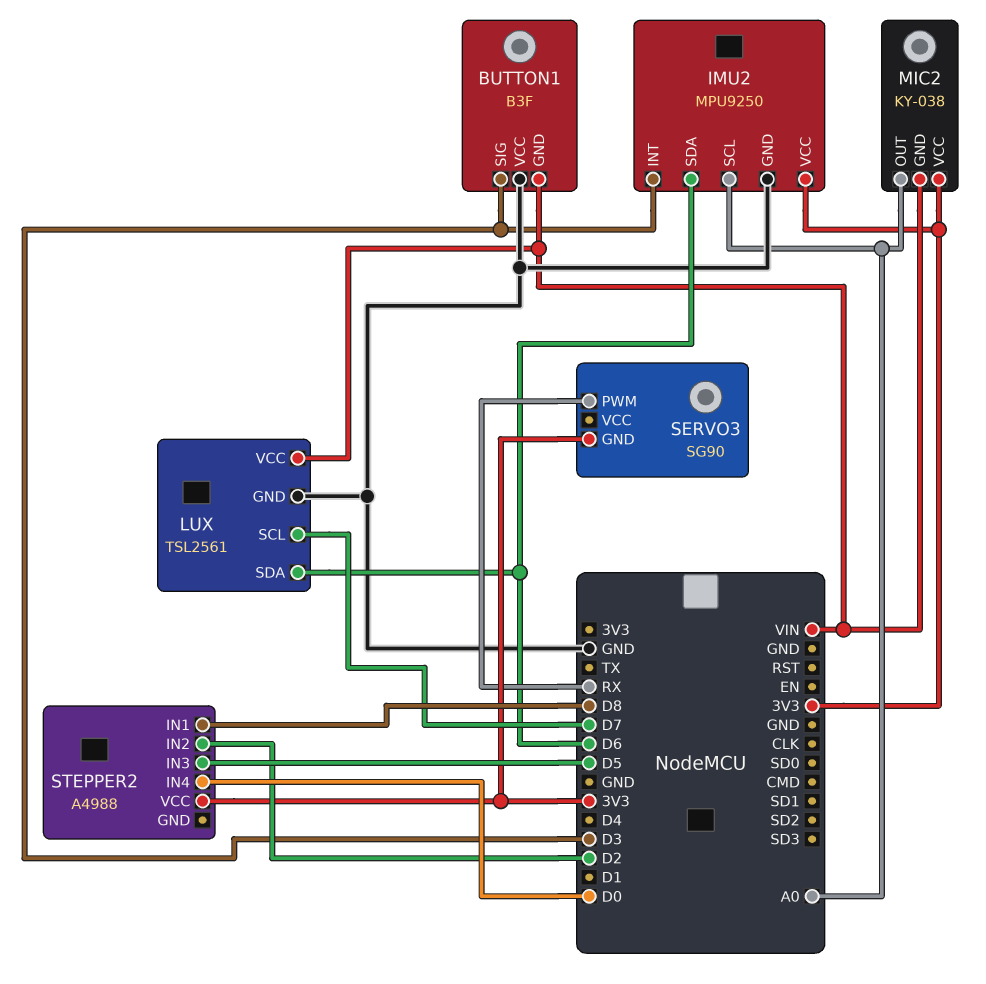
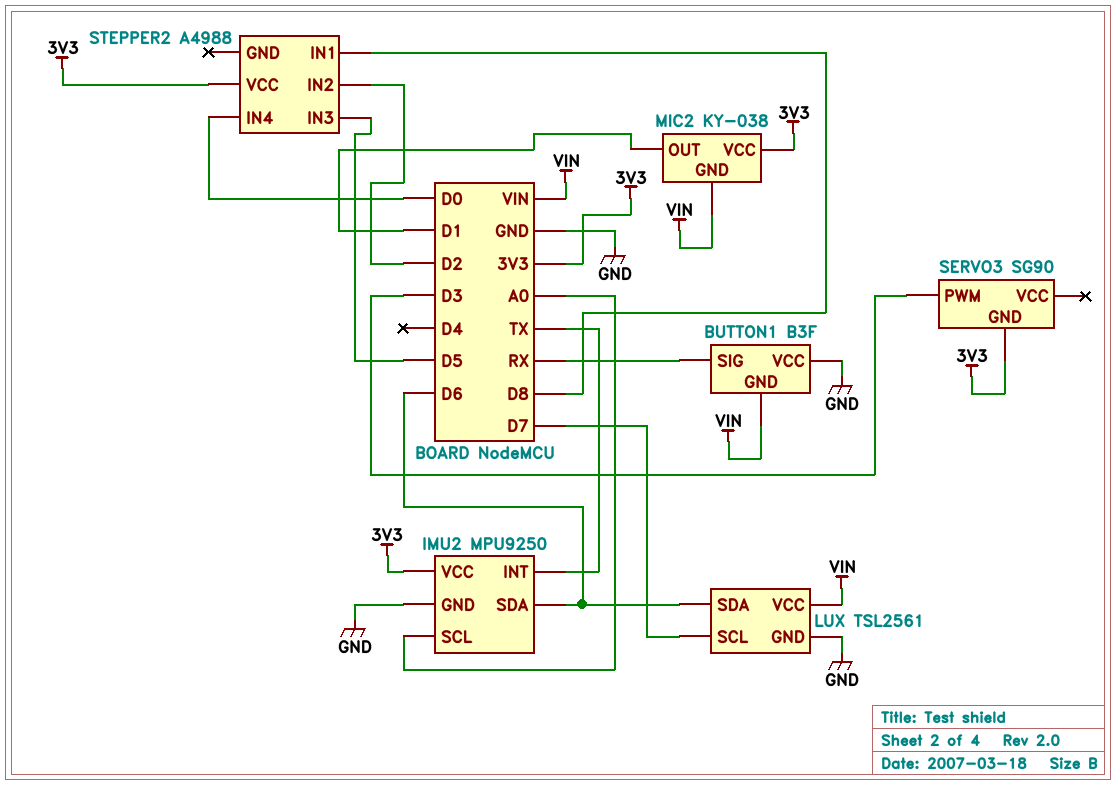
BUTTON1 pin SIG: D3 -> RX
IMU2 pin INT: D3 -> TX
MIC2 pin OUT: A0 -> D1
SERVO3 pin PWM: RX -> D3

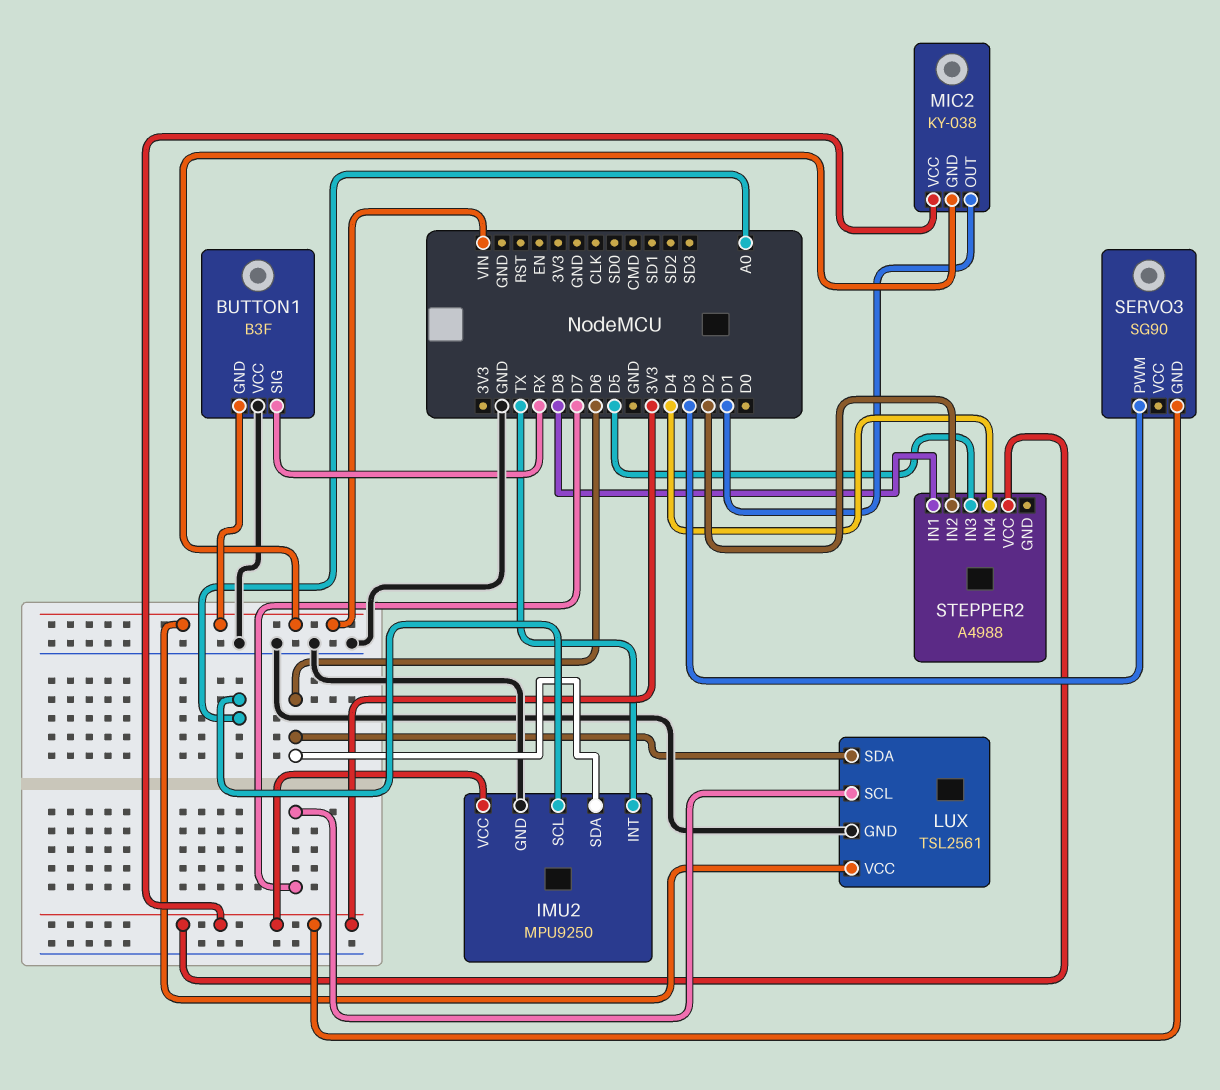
STEPPER2 pin IN4: D0 -> D4

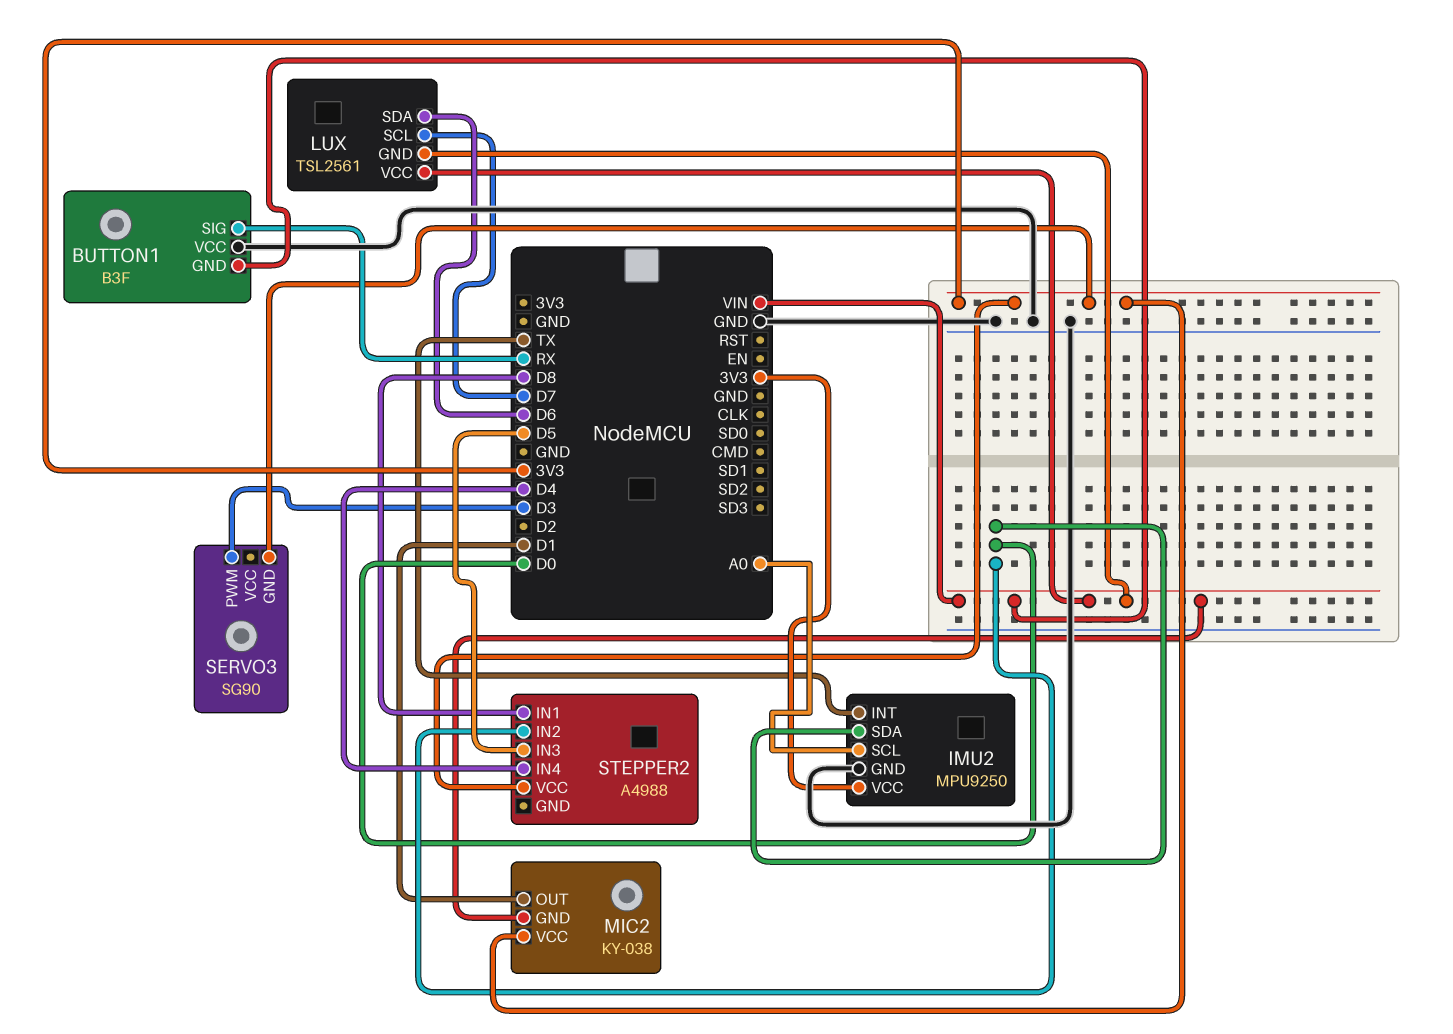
IMU2 pin SDA: D6 -> D0
LUX pin GND: GND -> VIN
STEPPER2 pin IN2: D2 -> D0

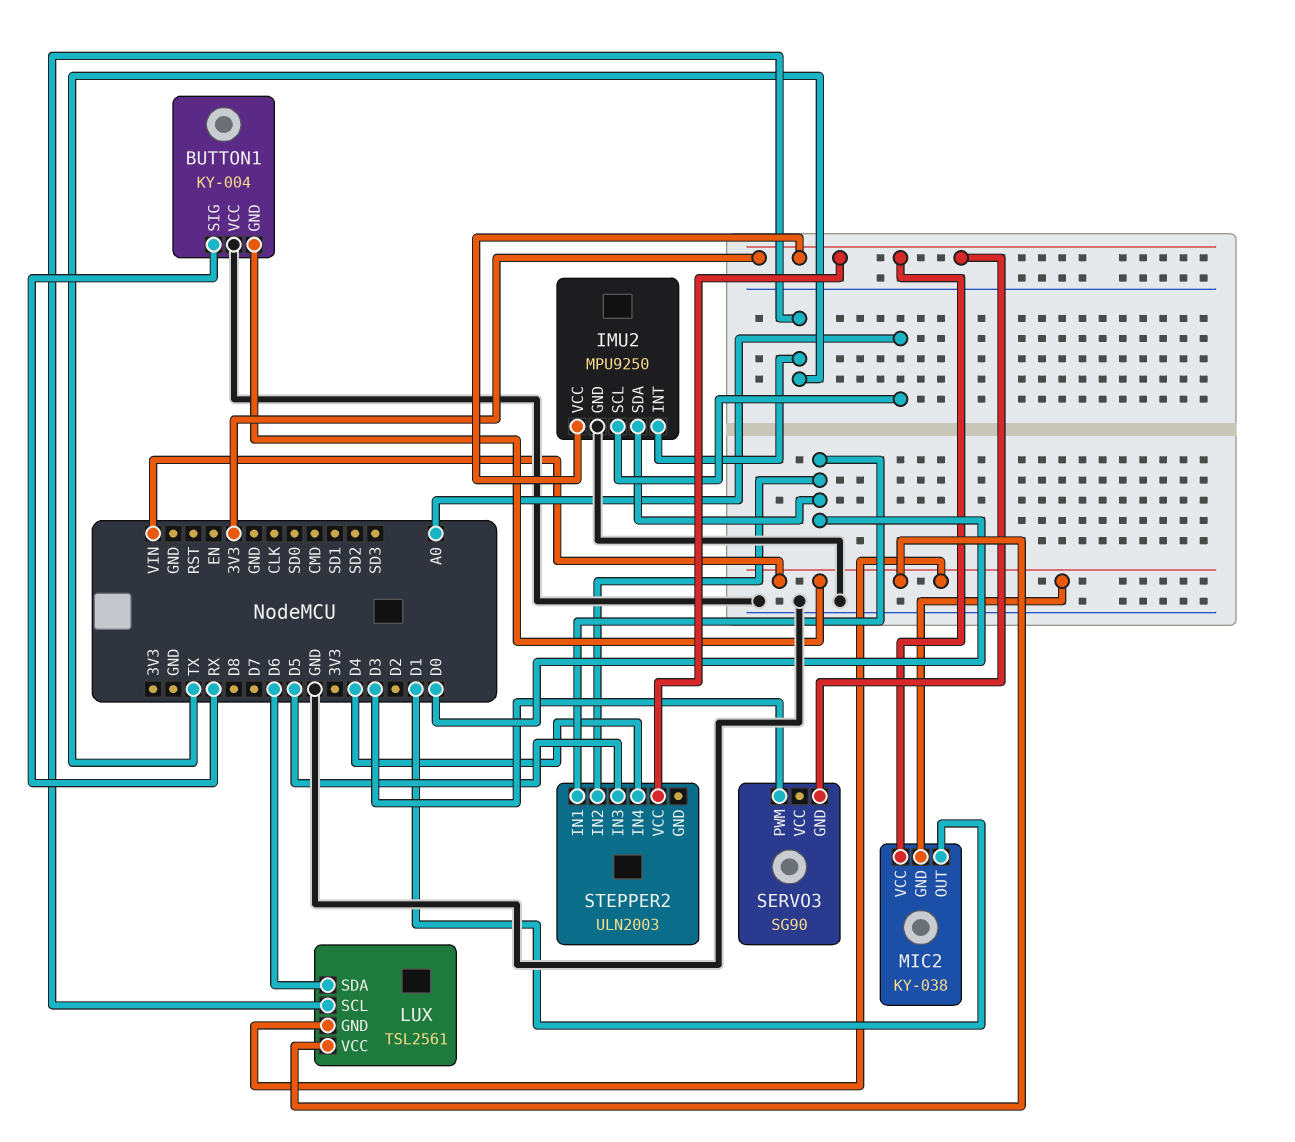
BUTTON1: B3F -> KY-004
LUX pin SCL: D7 -> TX
STEPPER2: A4988 -> ULN2003
STEPPER2 pin IN1: D8 -> D0

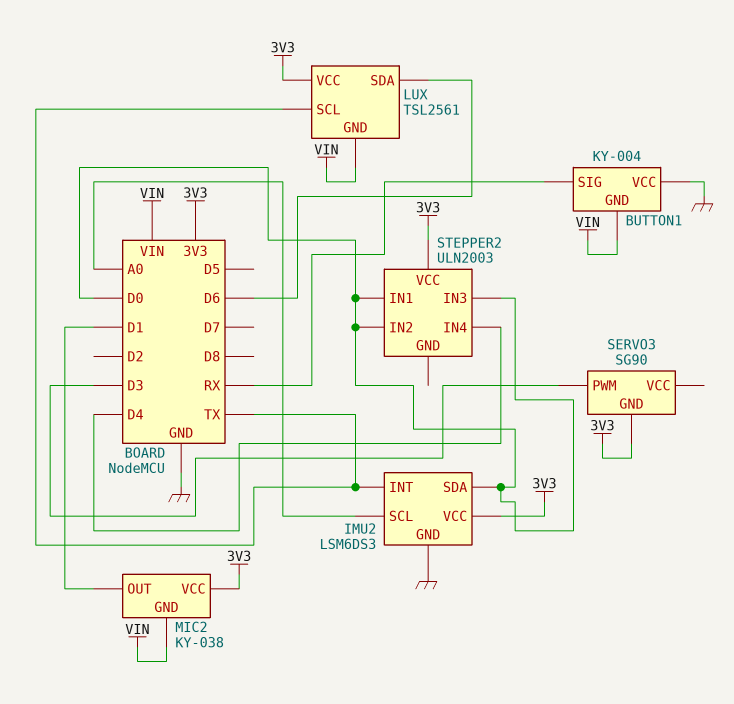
IMU2: MPU9250 -> LSM6DS3
LUX pin VCC: VIN -> 3V3
STEPPER2 pin IN3: D5 -> D0

